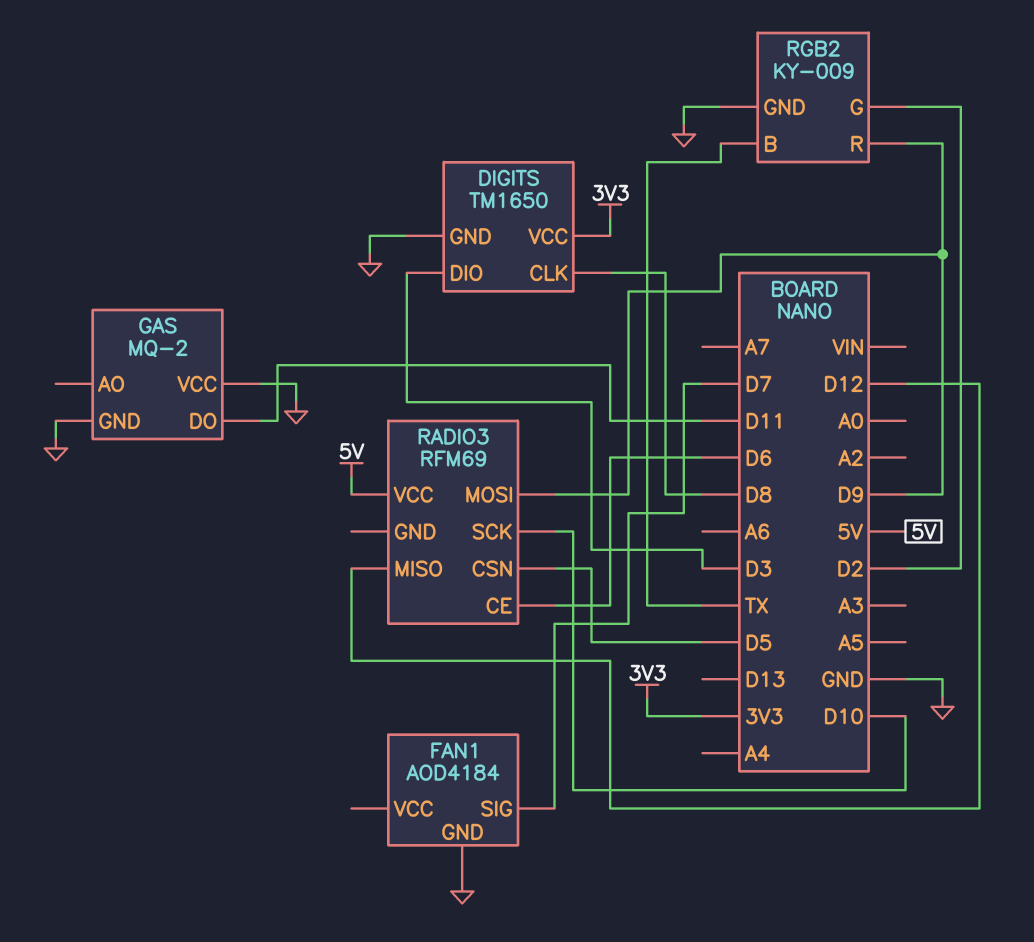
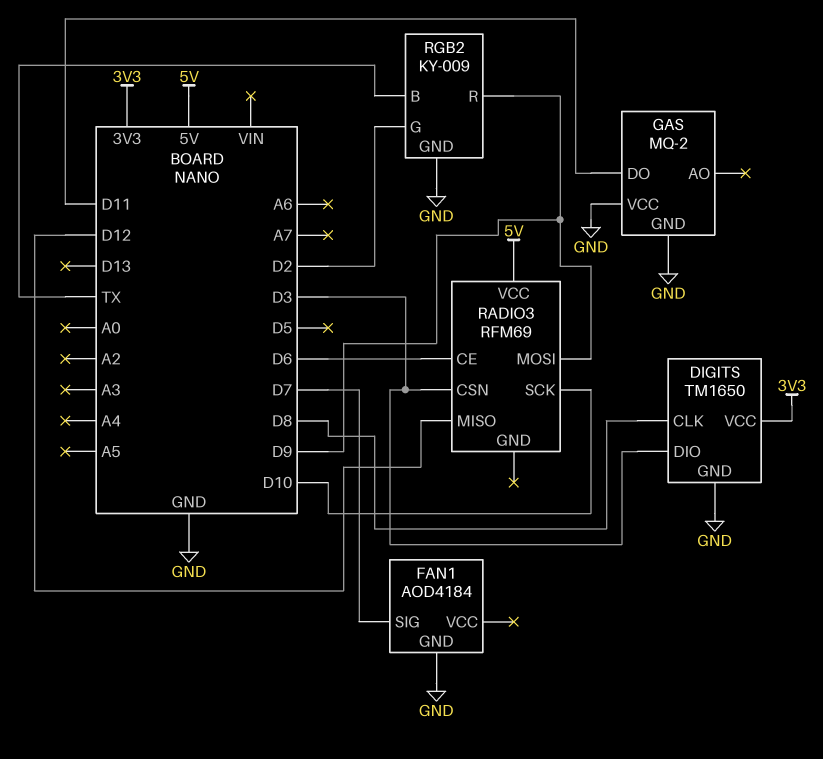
RADIO3 pin CSN: D5 -> D3

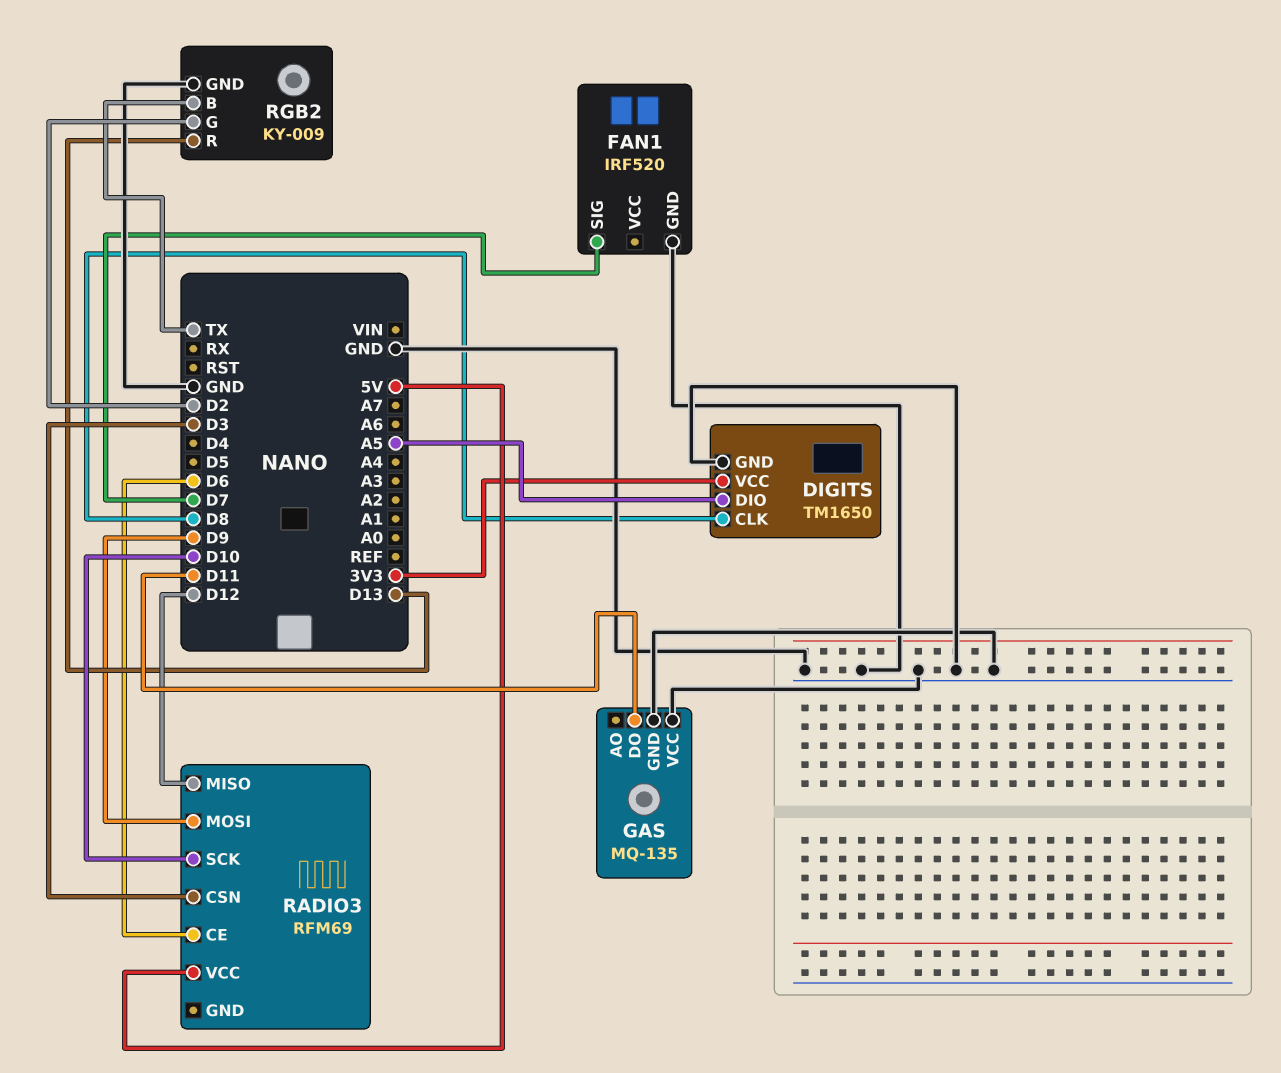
DIGITS pin DIO: D3 -> A5
FAN1: AOD4184 -> IRF520
GAS: MQ-2 -> MQ-135
RGB2 pin R: D9 -> D13

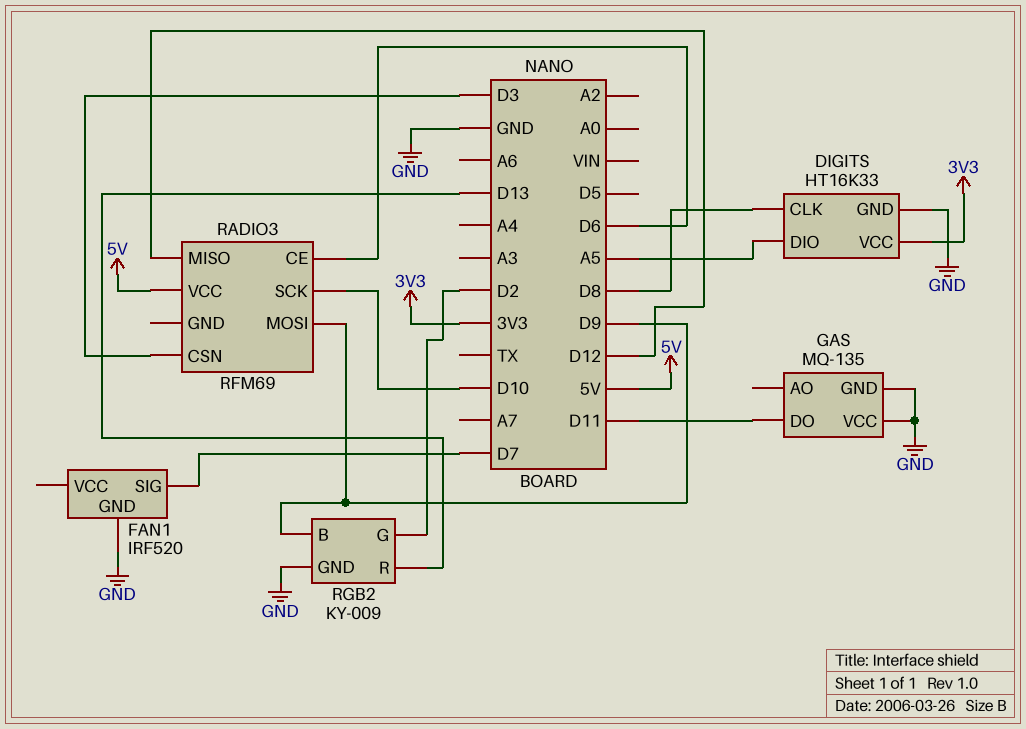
DIGITS: TM1650 -> HT16K33
RGB2 pin B: TX -> D9

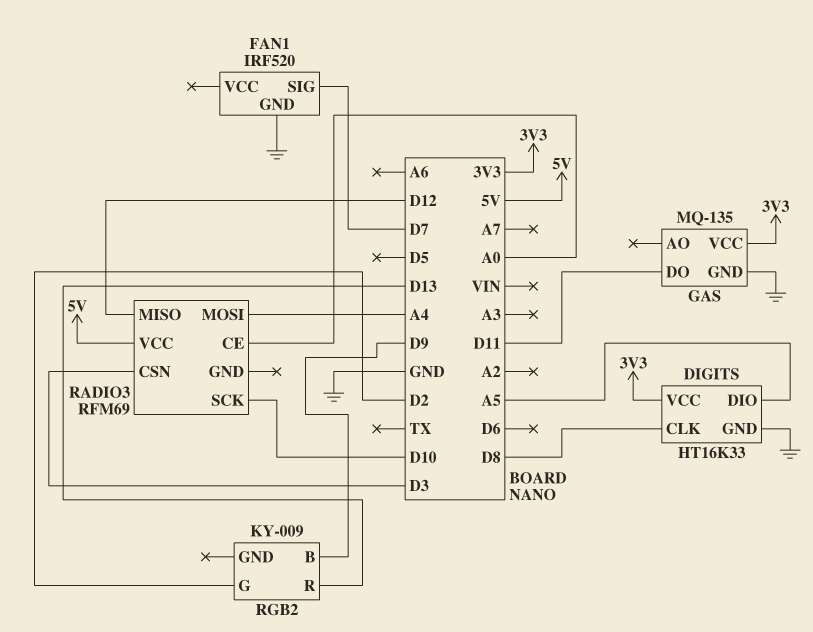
GAS pin VCC: GND -> 3V3
RADIO3 pin CE: D6 -> A0
RADIO3 pin MOSI: D9 -> A4
RGB2 pin GND: GND -> none

